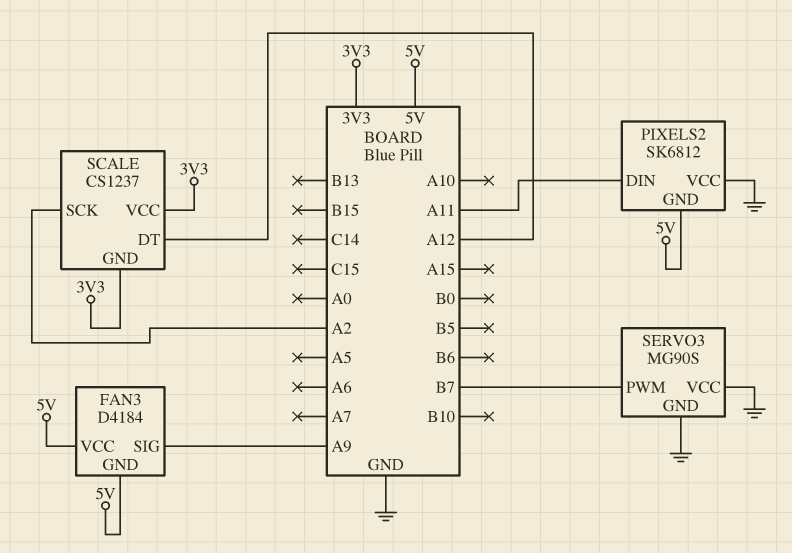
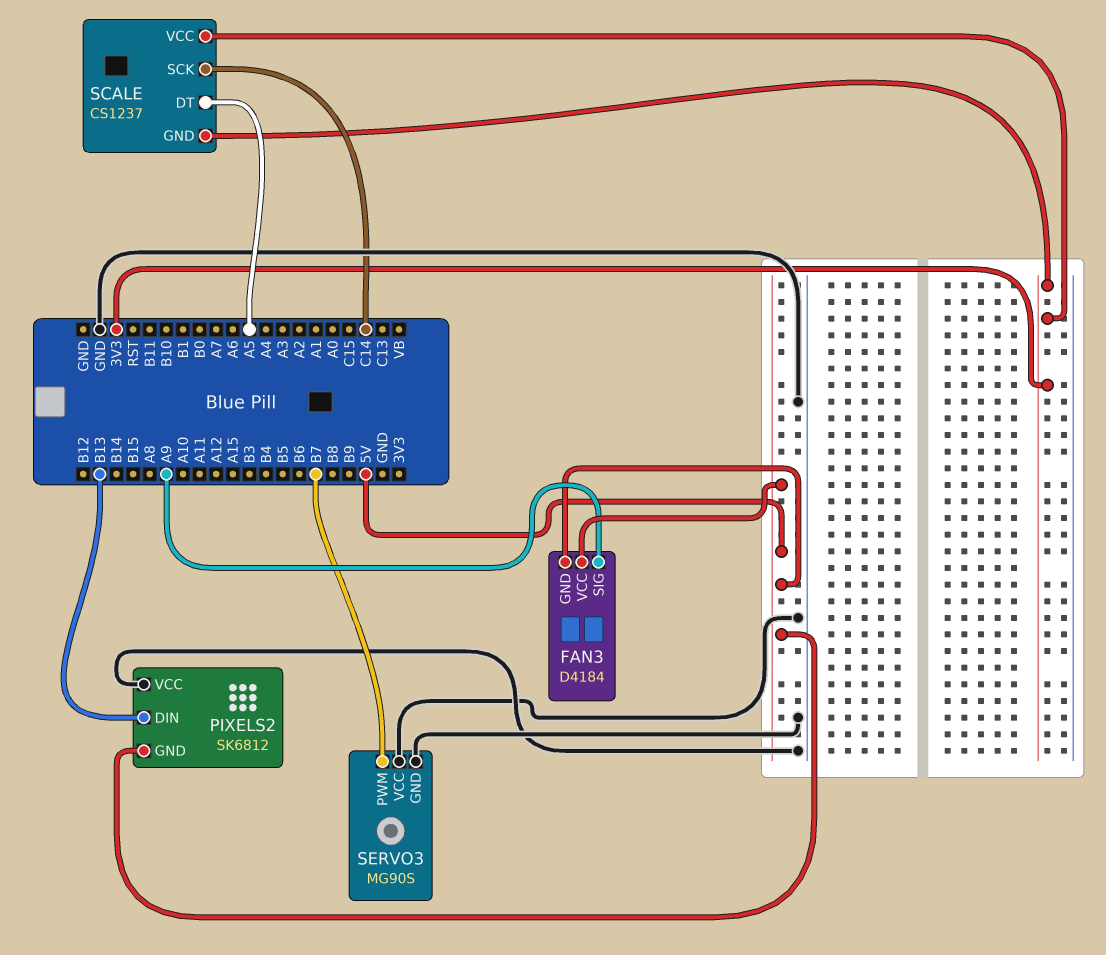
PIXELS2 pin DIN: A11 -> B13
SCALE pin DT: A12 -> A5
SCALE pin SCK: A2 -> C14

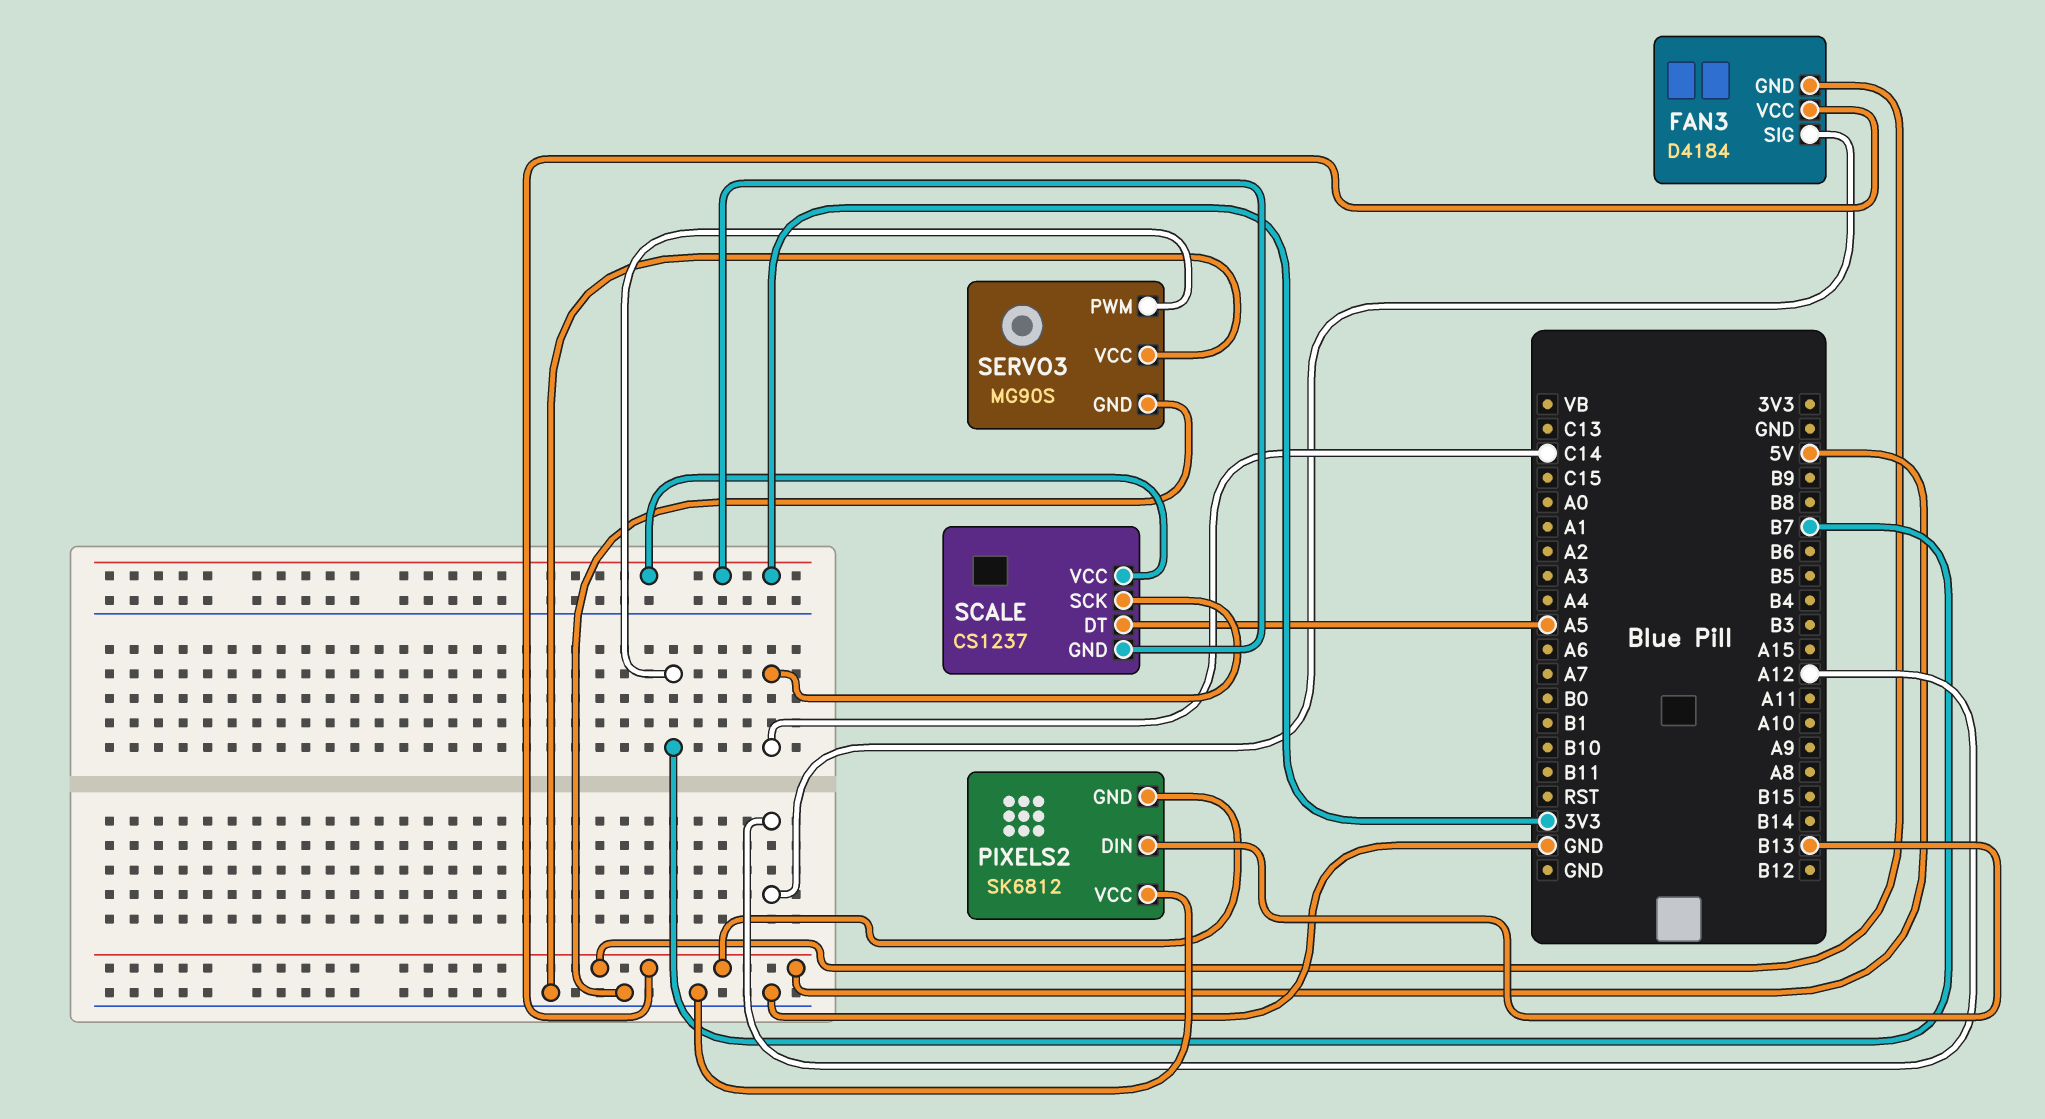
FAN3 pin SIG: A9 -> A12

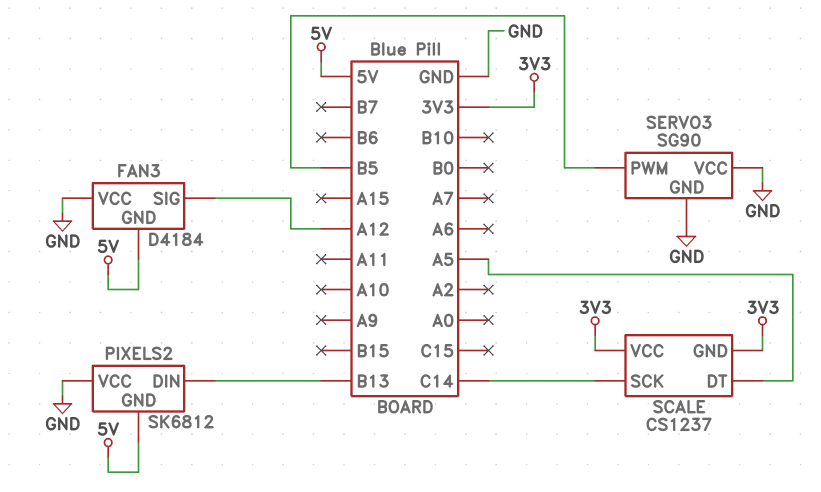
FAN3 pin VCC: 5V -> GND
SERVO3: MG90S -> SG90
SERVO3 pin PWM: B7 -> B5

